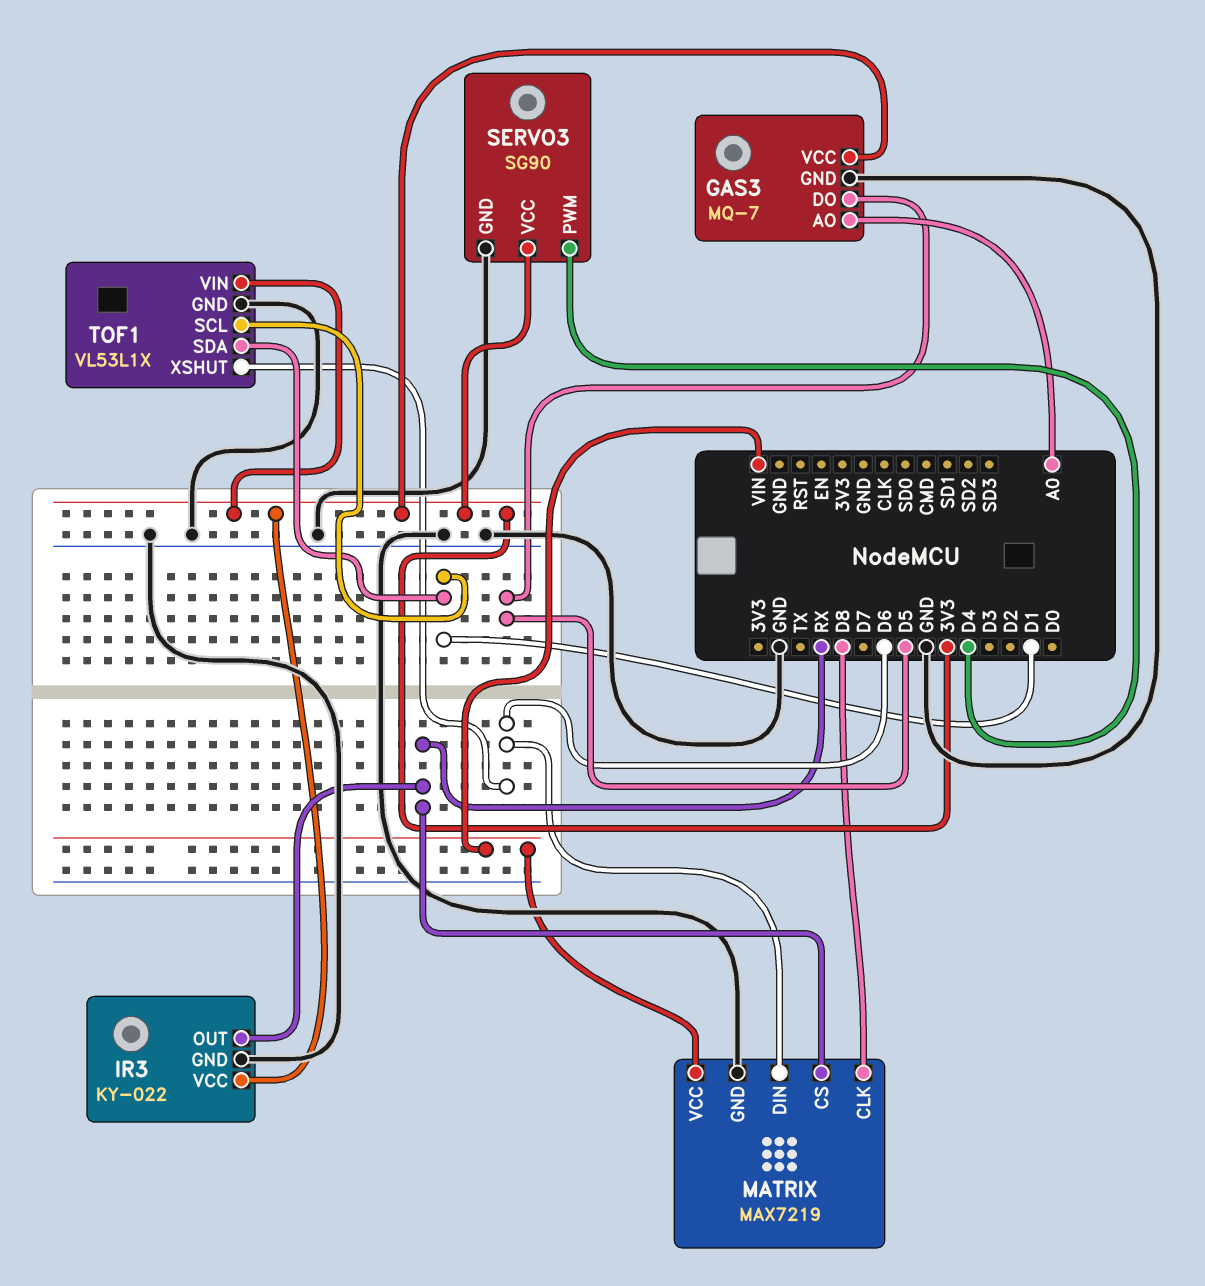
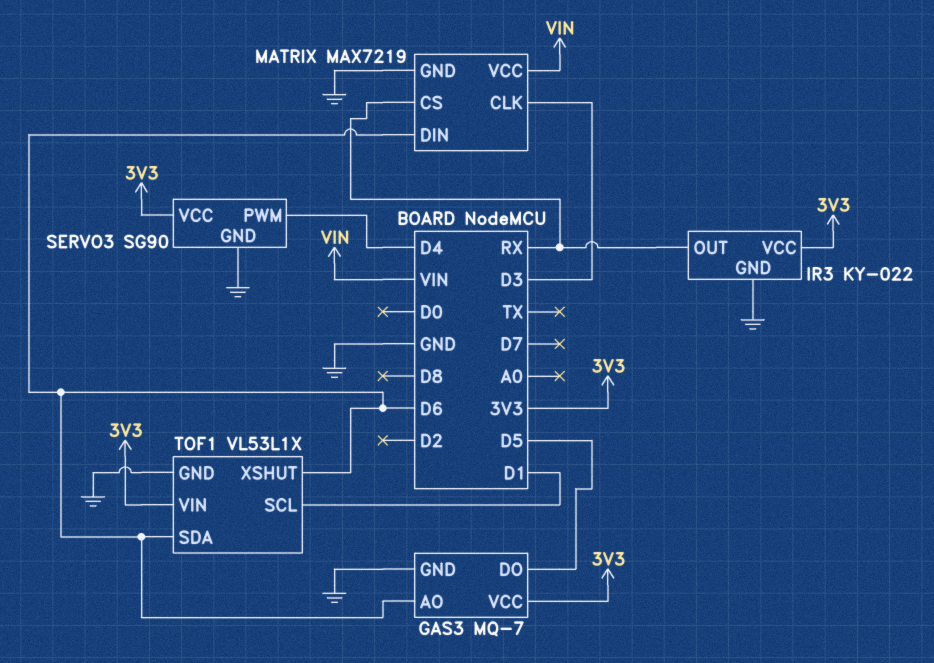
GAS3 pin AO: A0 -> D6
MATRIX pin CLK: D8 -> D3
TOF1 pin SDA: D1 -> D6

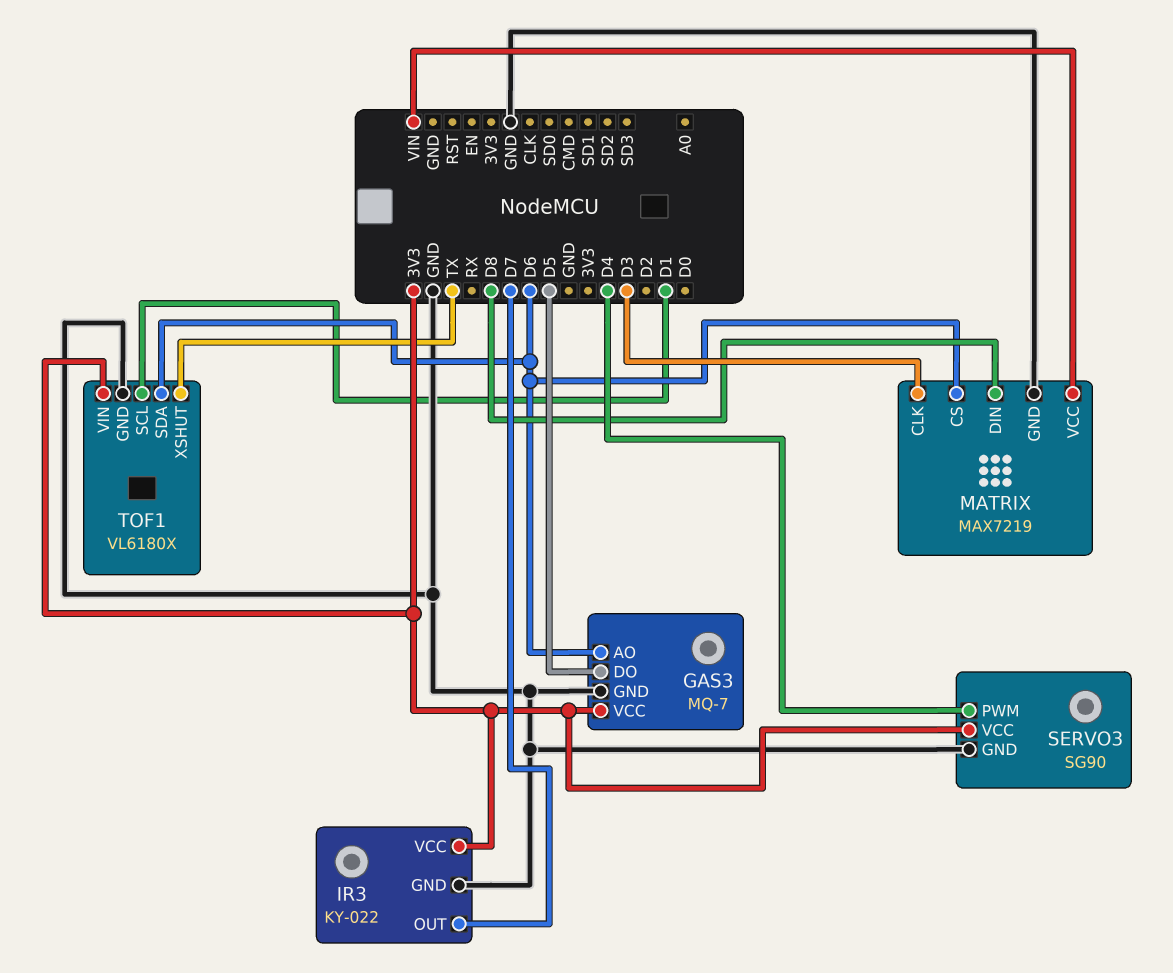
IR3 pin OUT: RX -> D7
MATRIX pin CS: RX -> D6
MATRIX pin DIN: D6 -> D8
TOF1: VL53L1X -> VL6180X
TOF1 pin XSHUT: D6 -> TX

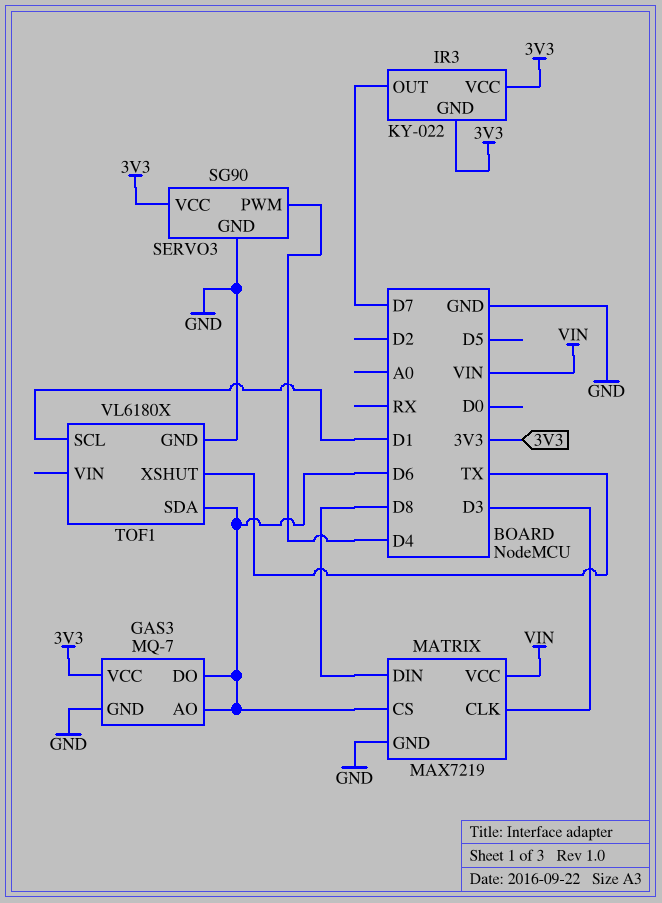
GAS3 pin DO: D5 -> D6
IR3 pin GND: GND -> 3V3
TOF1 pin VIN: 3V3 -> none

